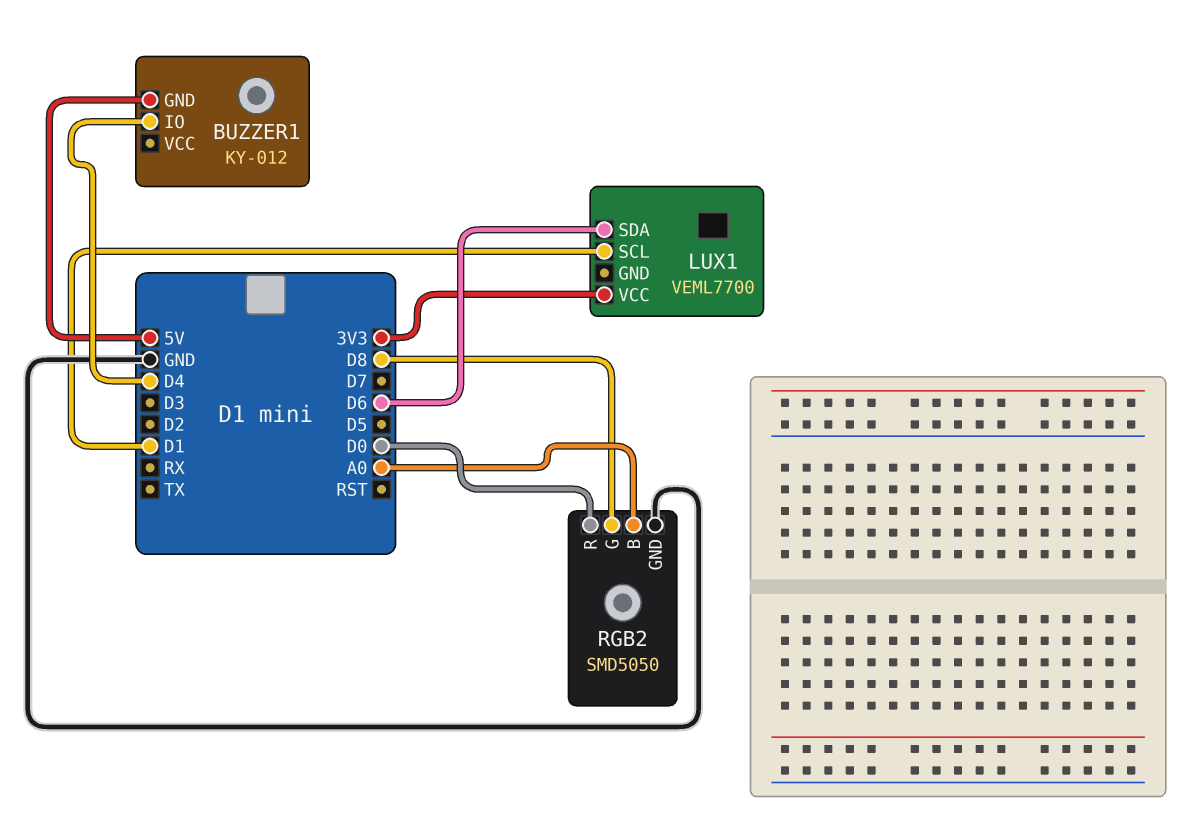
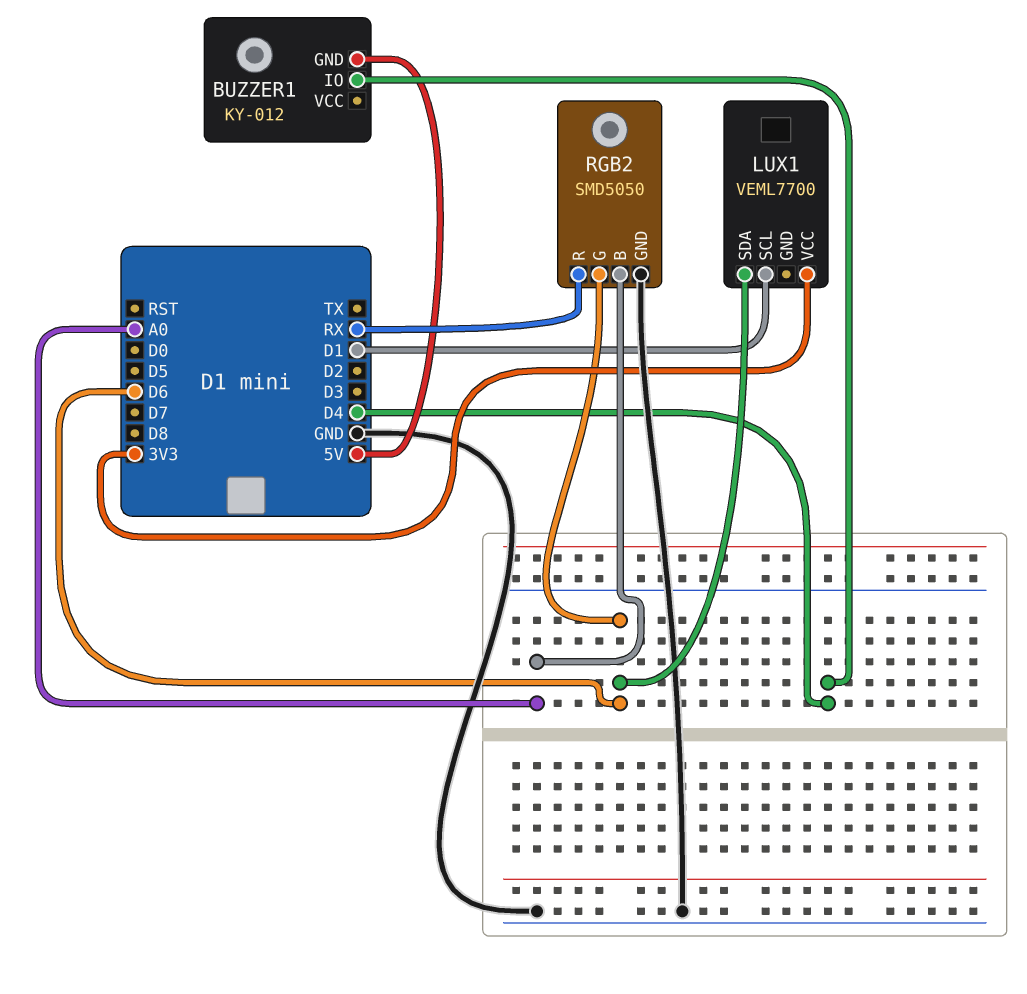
RGB2 pin G: D8 -> D6
RGB2 pin R: D0 -> RX

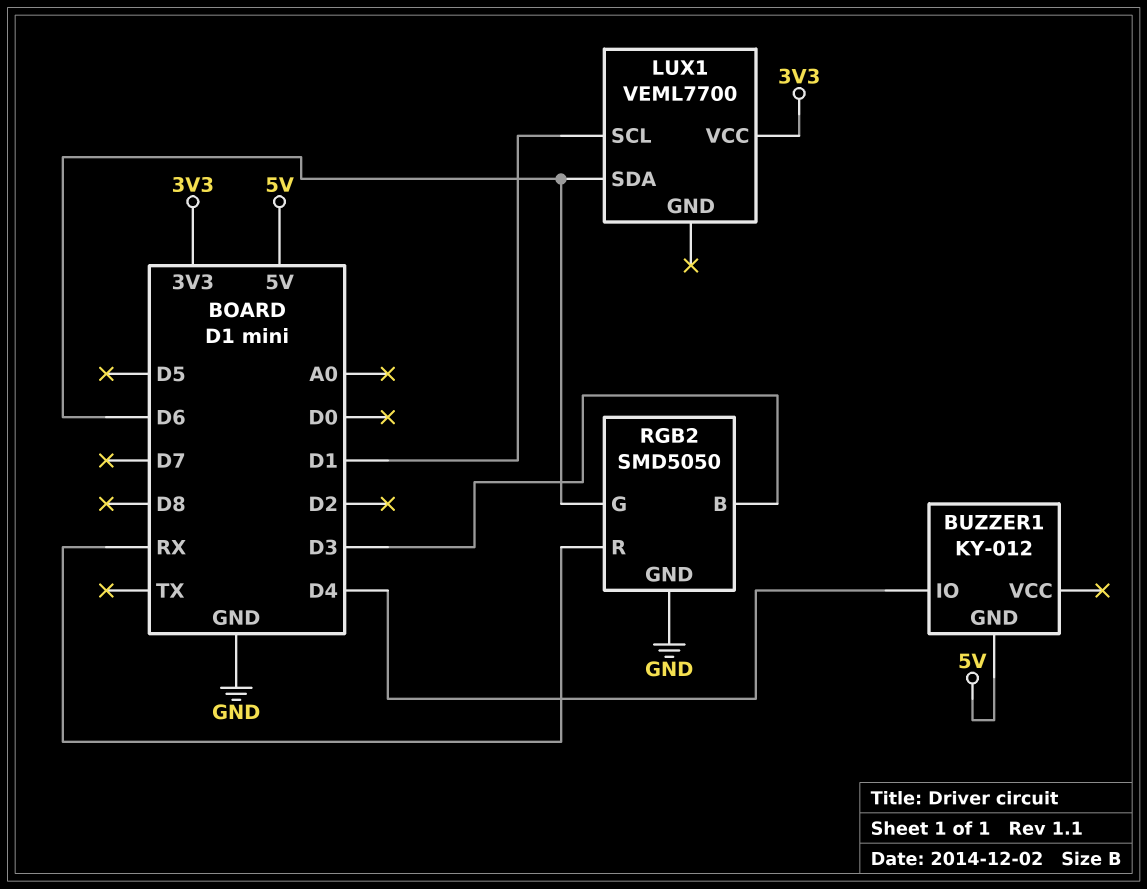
RGB2 pin B: A0 -> D3

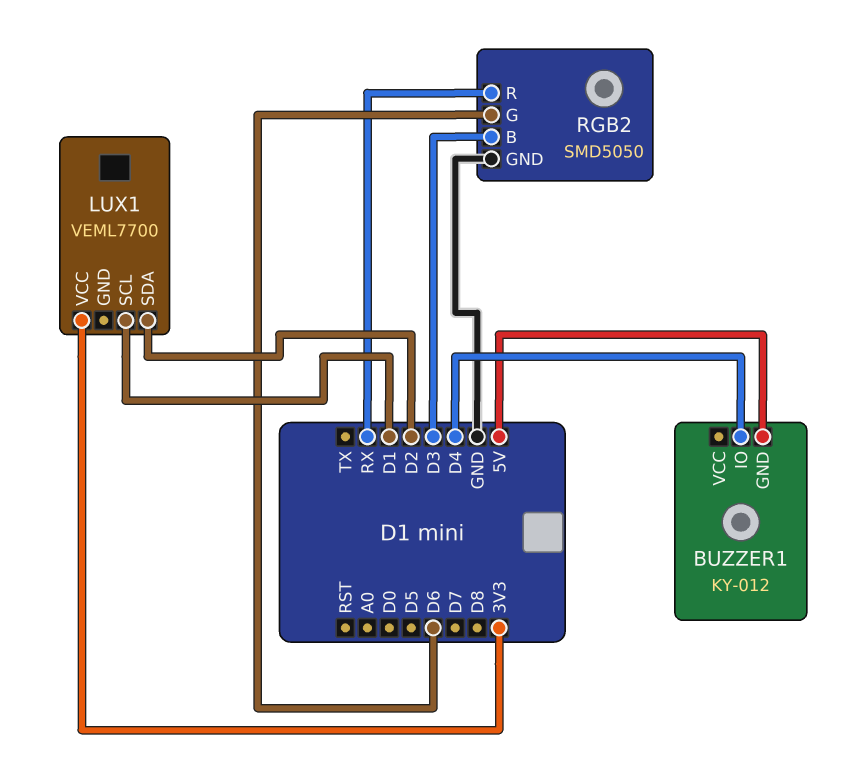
LUX1 pin SDA: D6 -> D2

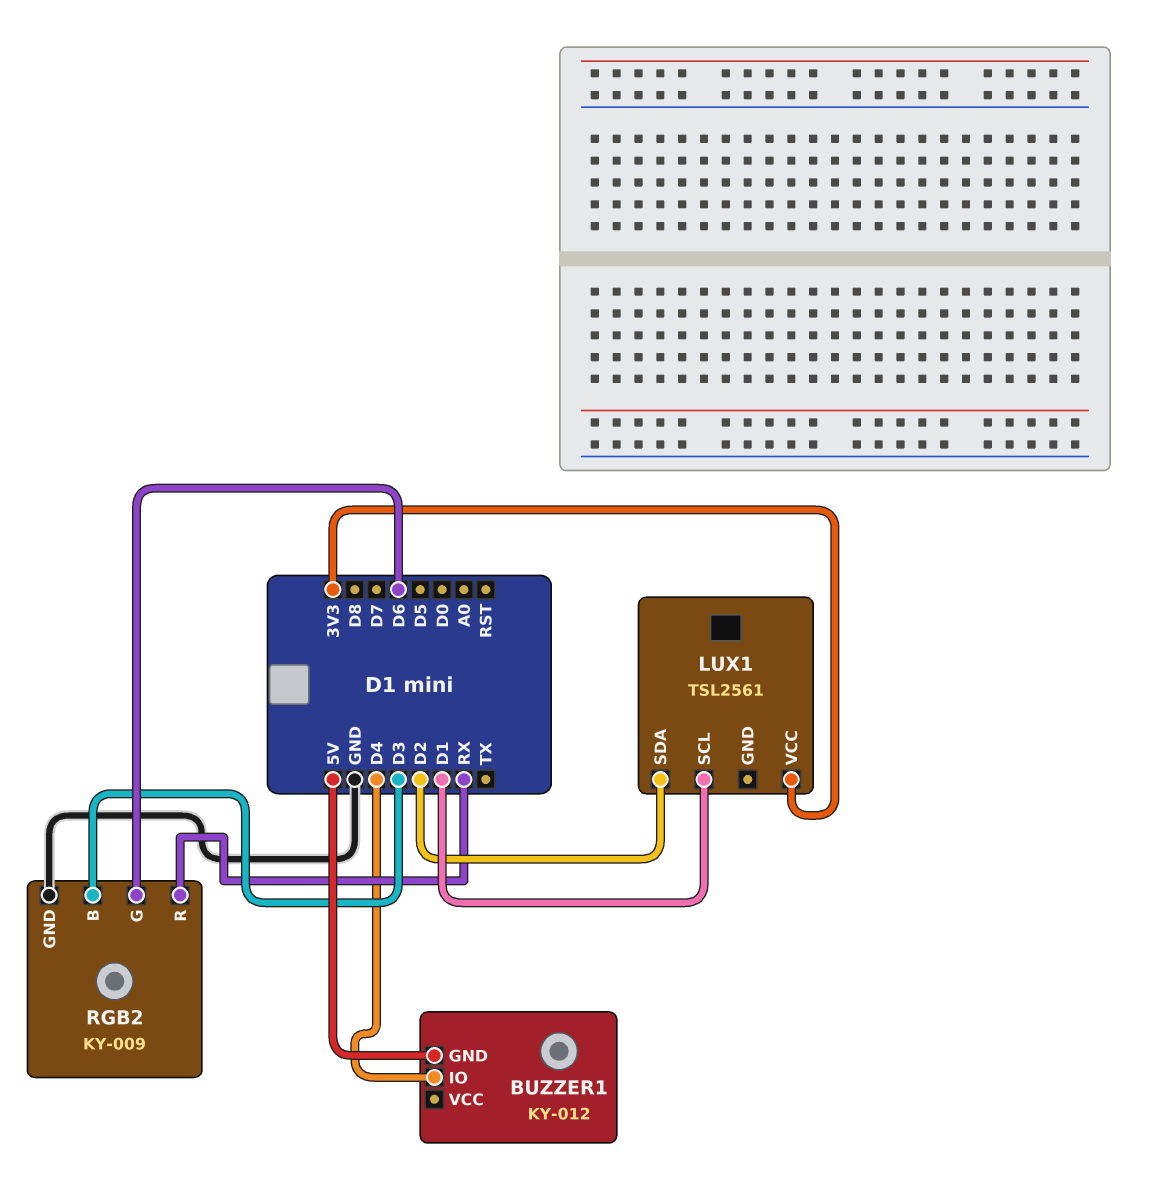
LUX1: VEML7700 -> TSL2561
RGB2: SMD5050 -> KY-009

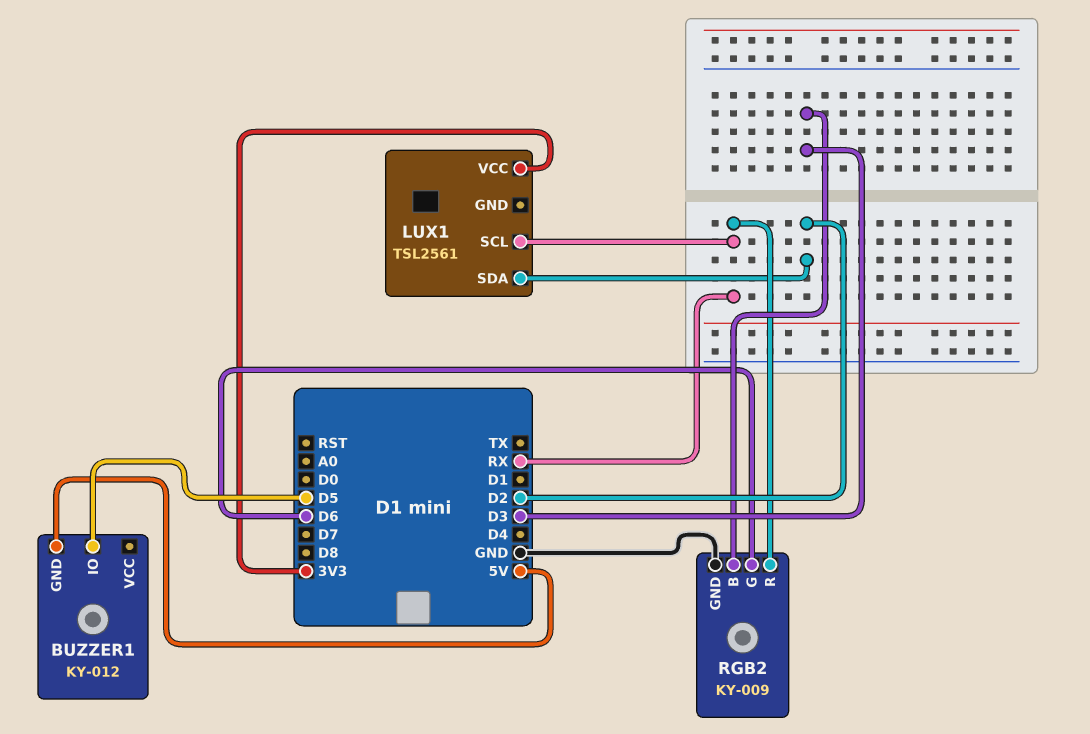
BUZZER1 pin IO: D4 -> D5
LUX1 pin SCL: D1 -> RX

